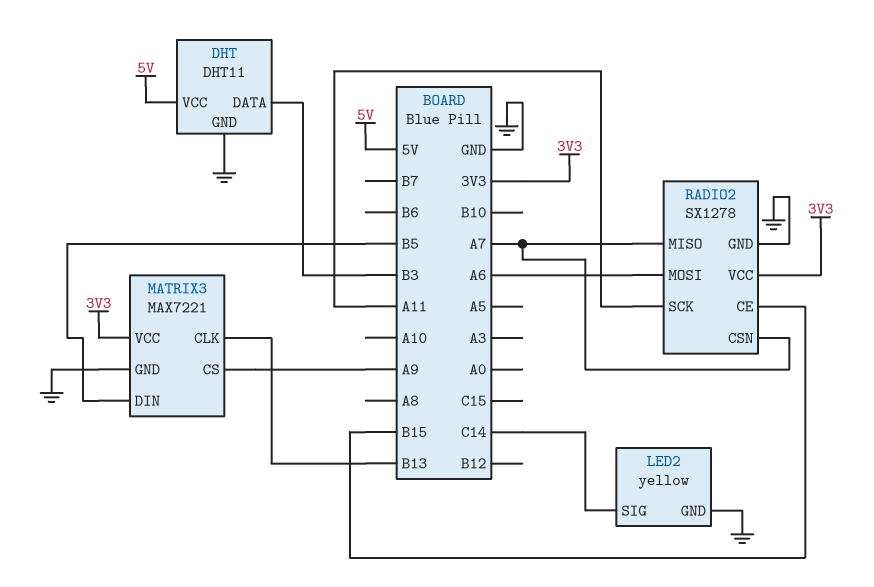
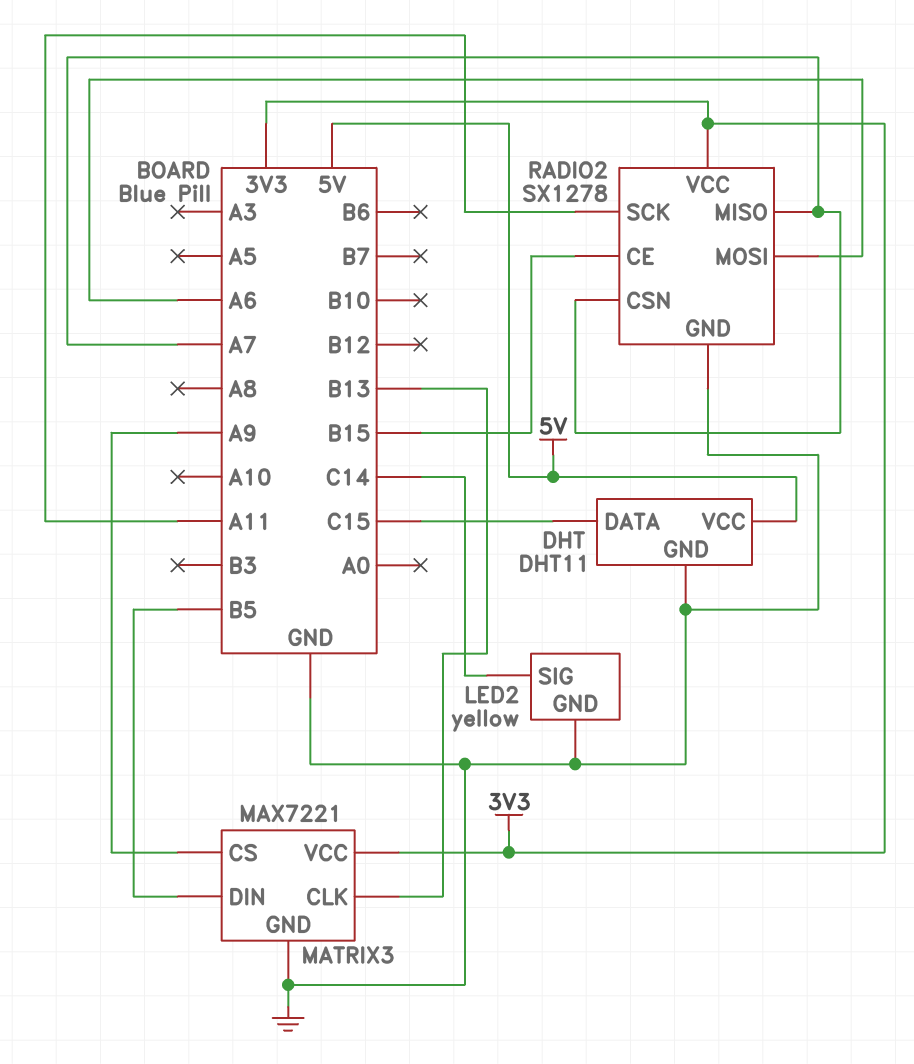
DHT pin DATA: B3 -> C15

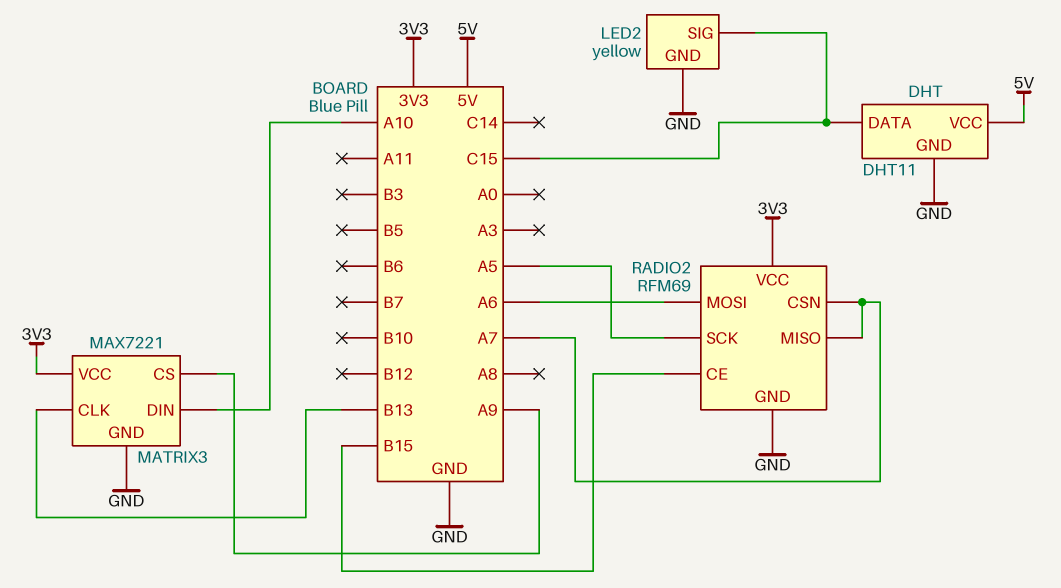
LED2 pin SIG: C14 -> C15
MATRIX3 pin DIN: B5 -> A10
RADIO2: SX1278 -> RFM69
RADIO2 pin SCK: A11 -> A5

